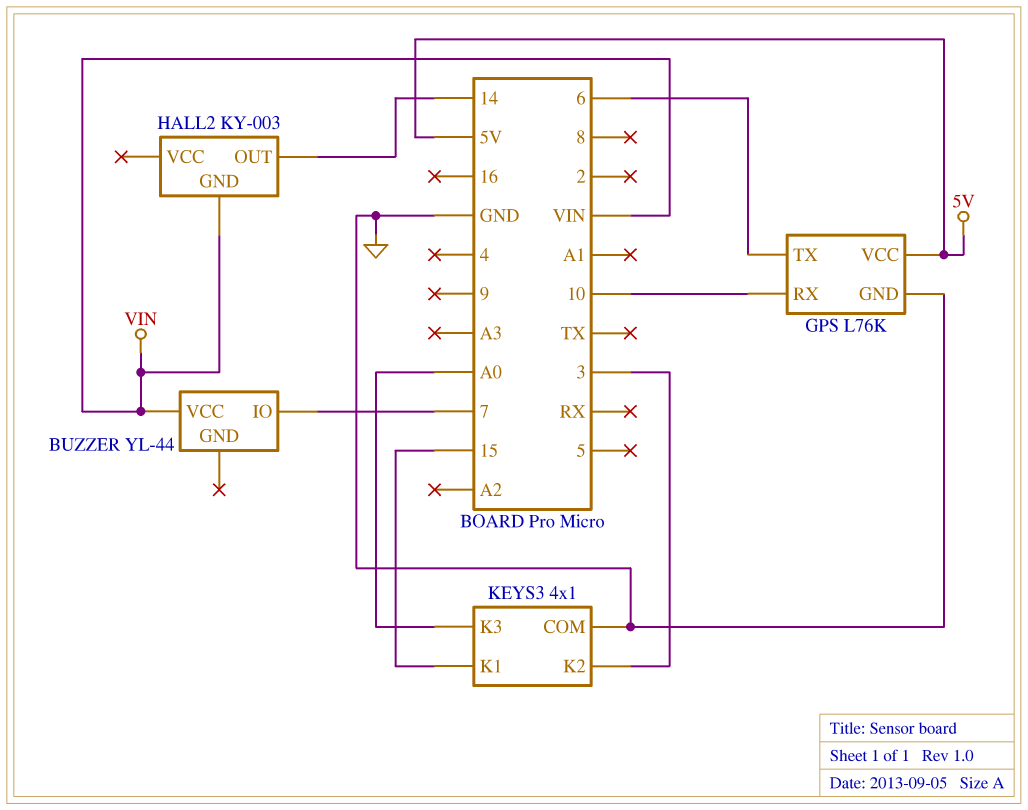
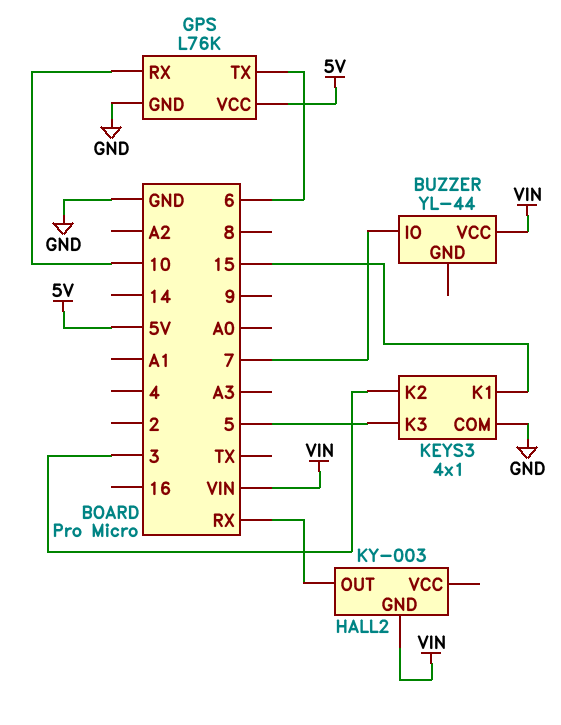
HALL2 pin OUT: 14 -> RX
KEYS3 pin K3: A0 -> 5

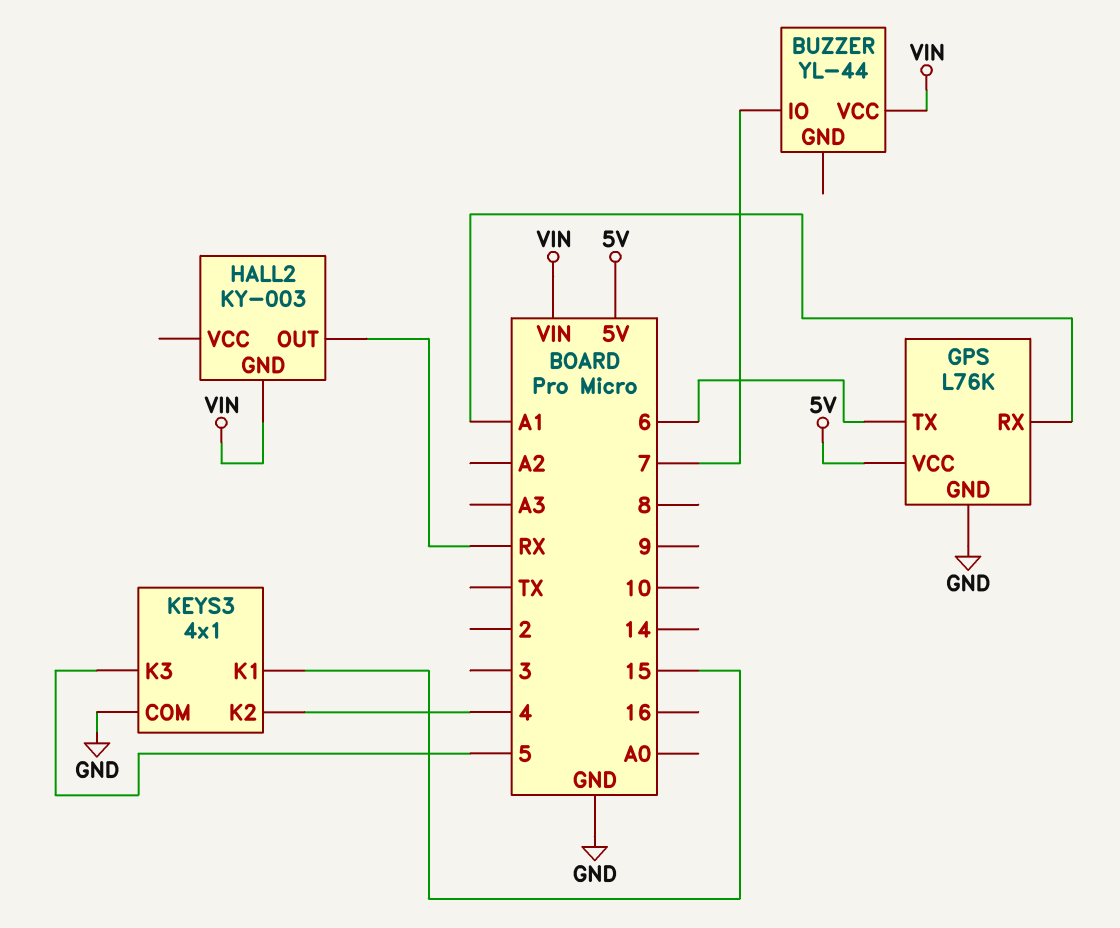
GPS pin RX: 10 -> A1
KEYS3 pin K2: 3 -> 4

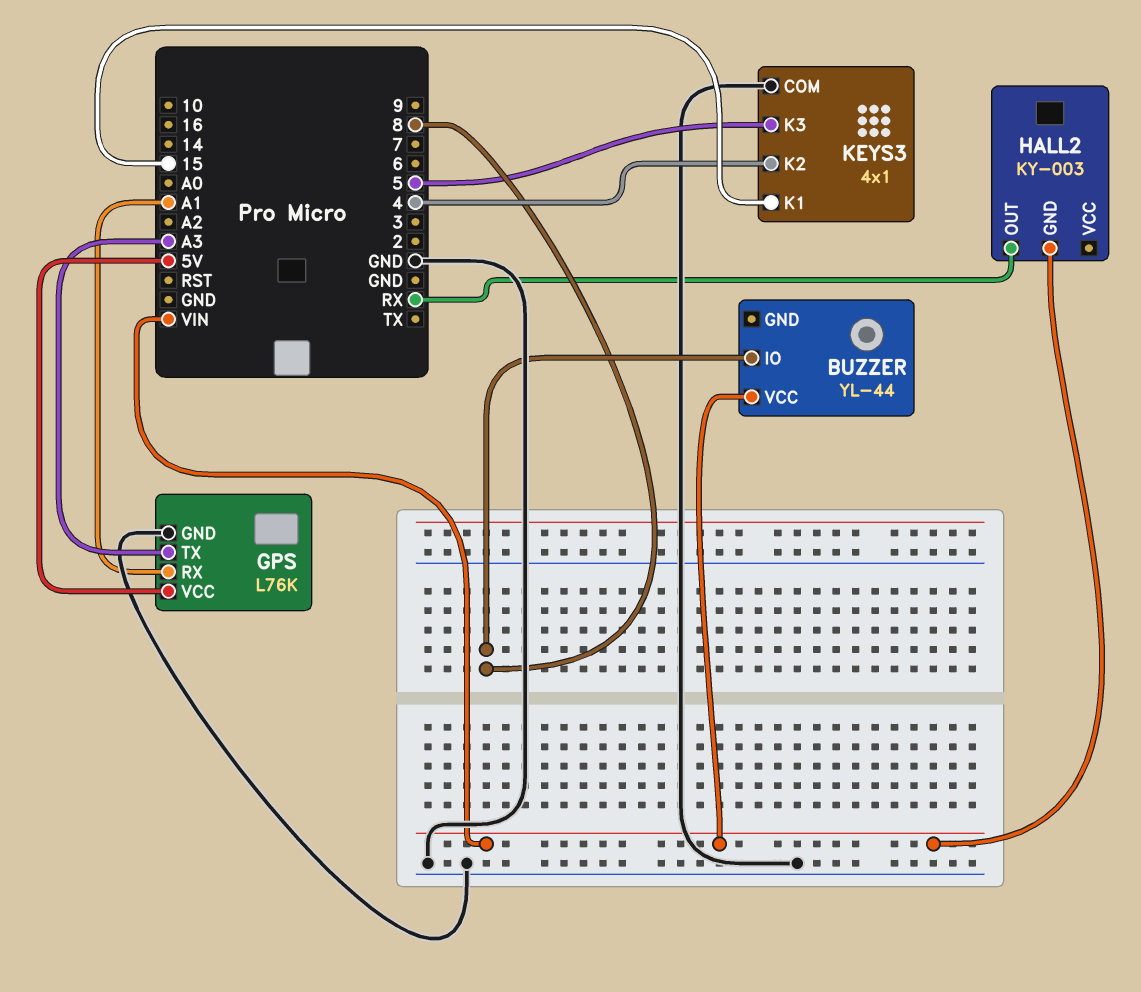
BUZZER pin IO: 7 -> 8
GPS pin TX: 6 -> A3

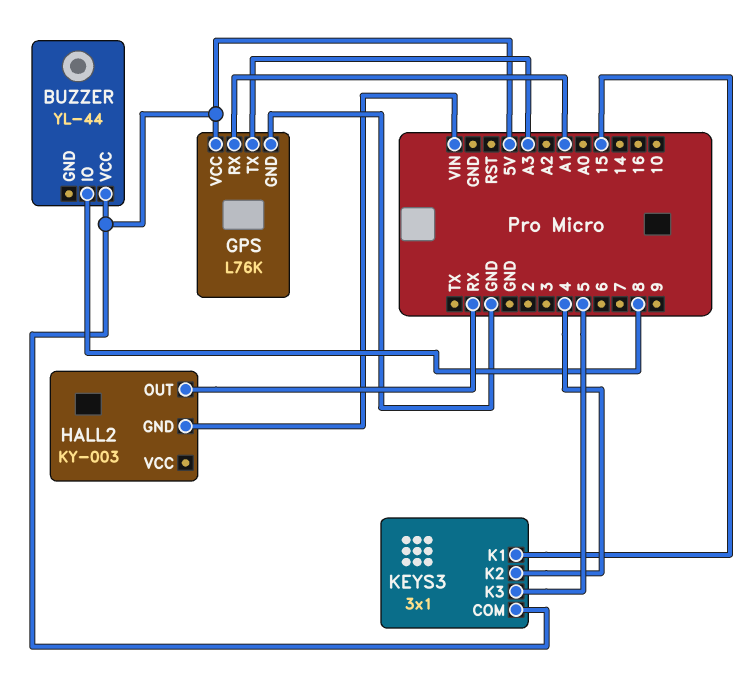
BUZZER pin VCC: VIN -> 5V
KEYS3: 4x1 -> 3x1
KEYS3 pin COM: GND -> 5V

